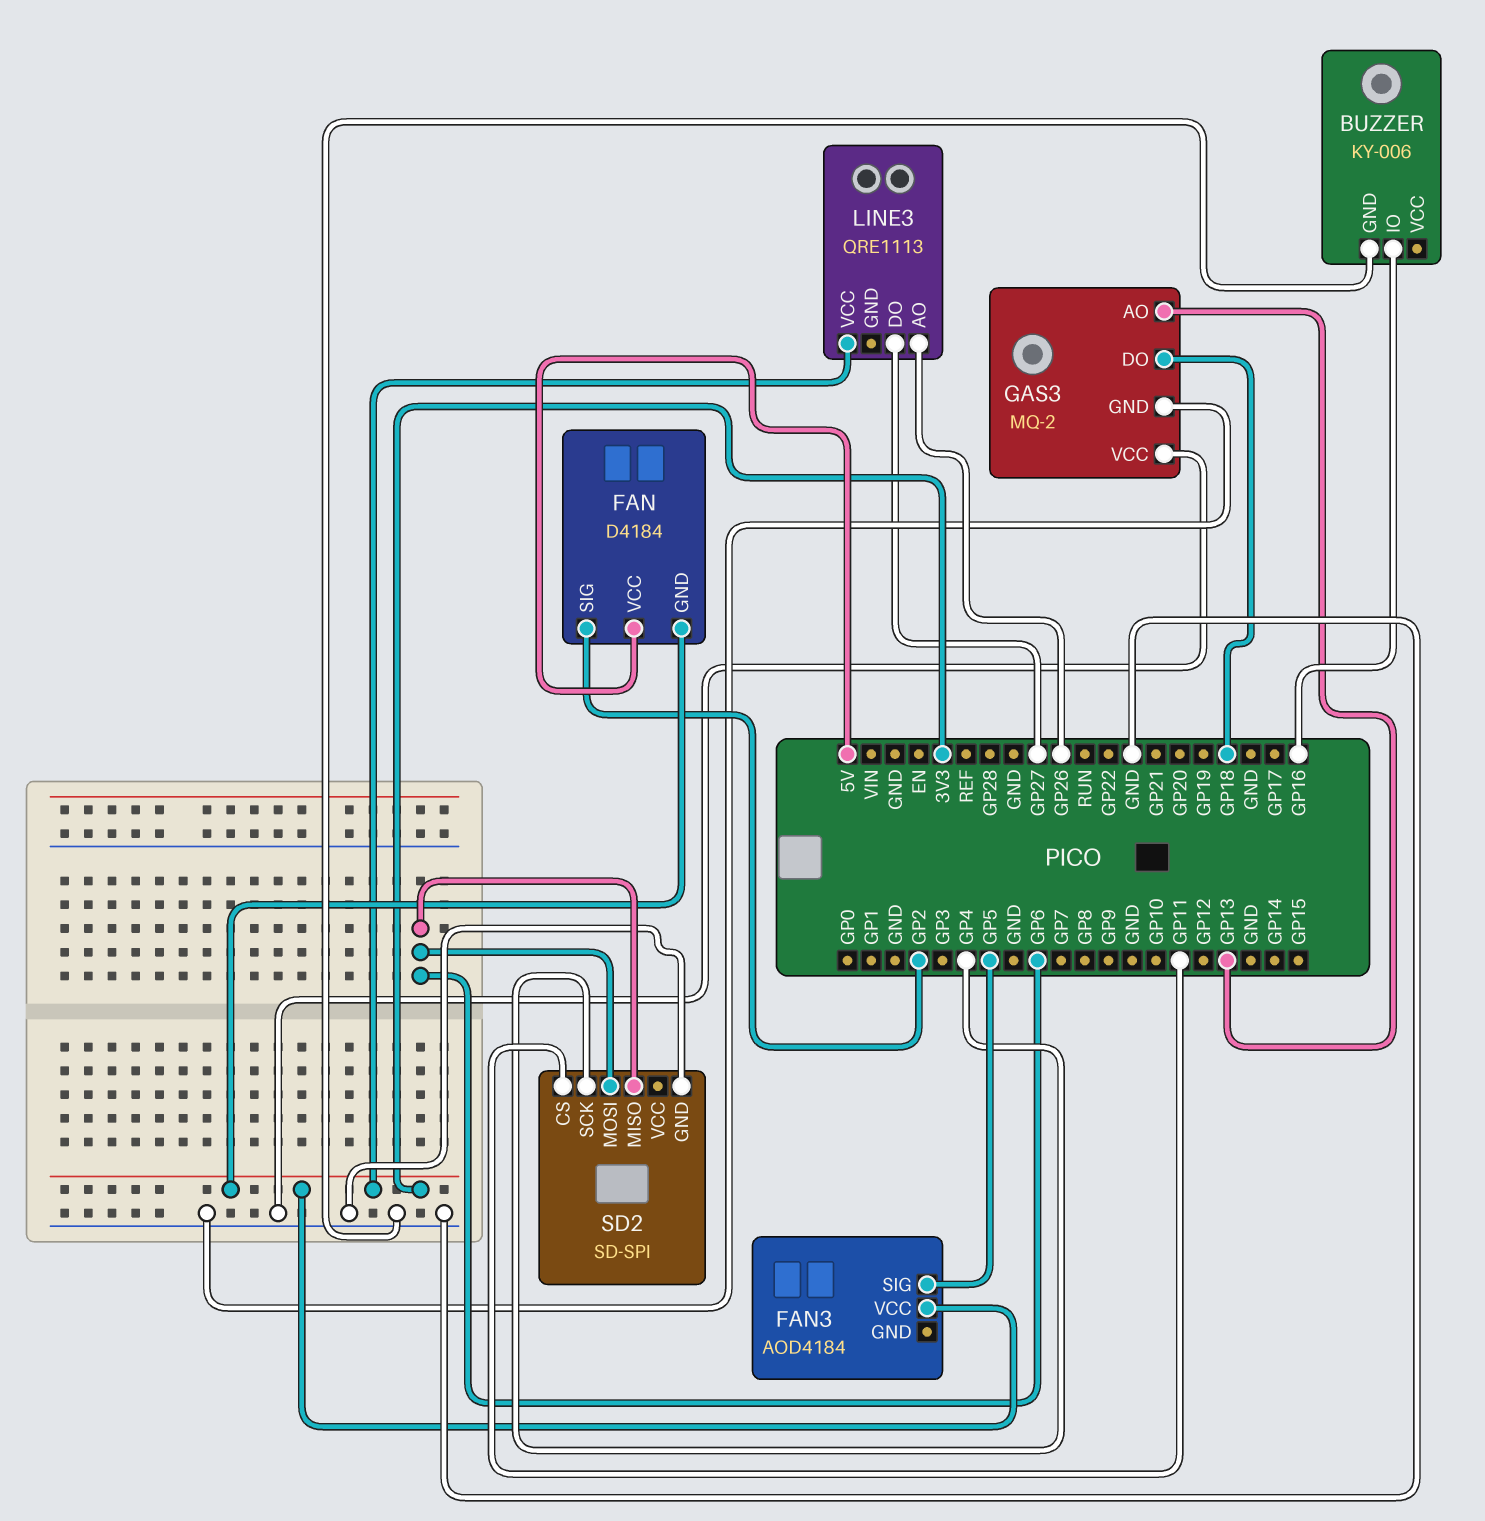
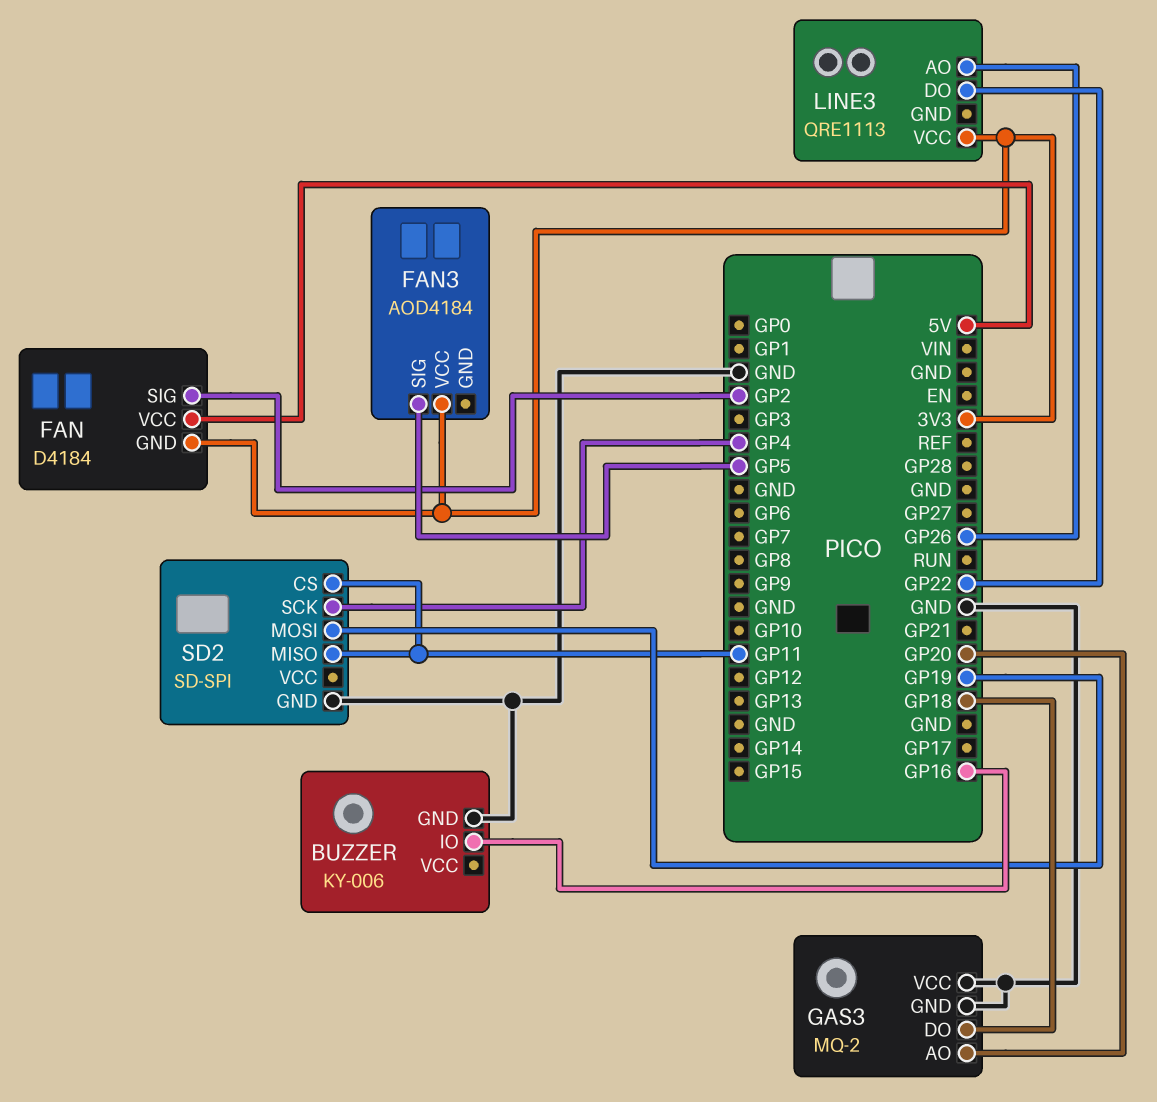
GAS3 pin AO: GP13 -> GP20
LINE3 pin DO: GP27 -> GP22
SD2 pin MISO: GP6 -> GP11
SD2 pin MOSI: GP6 -> GP19

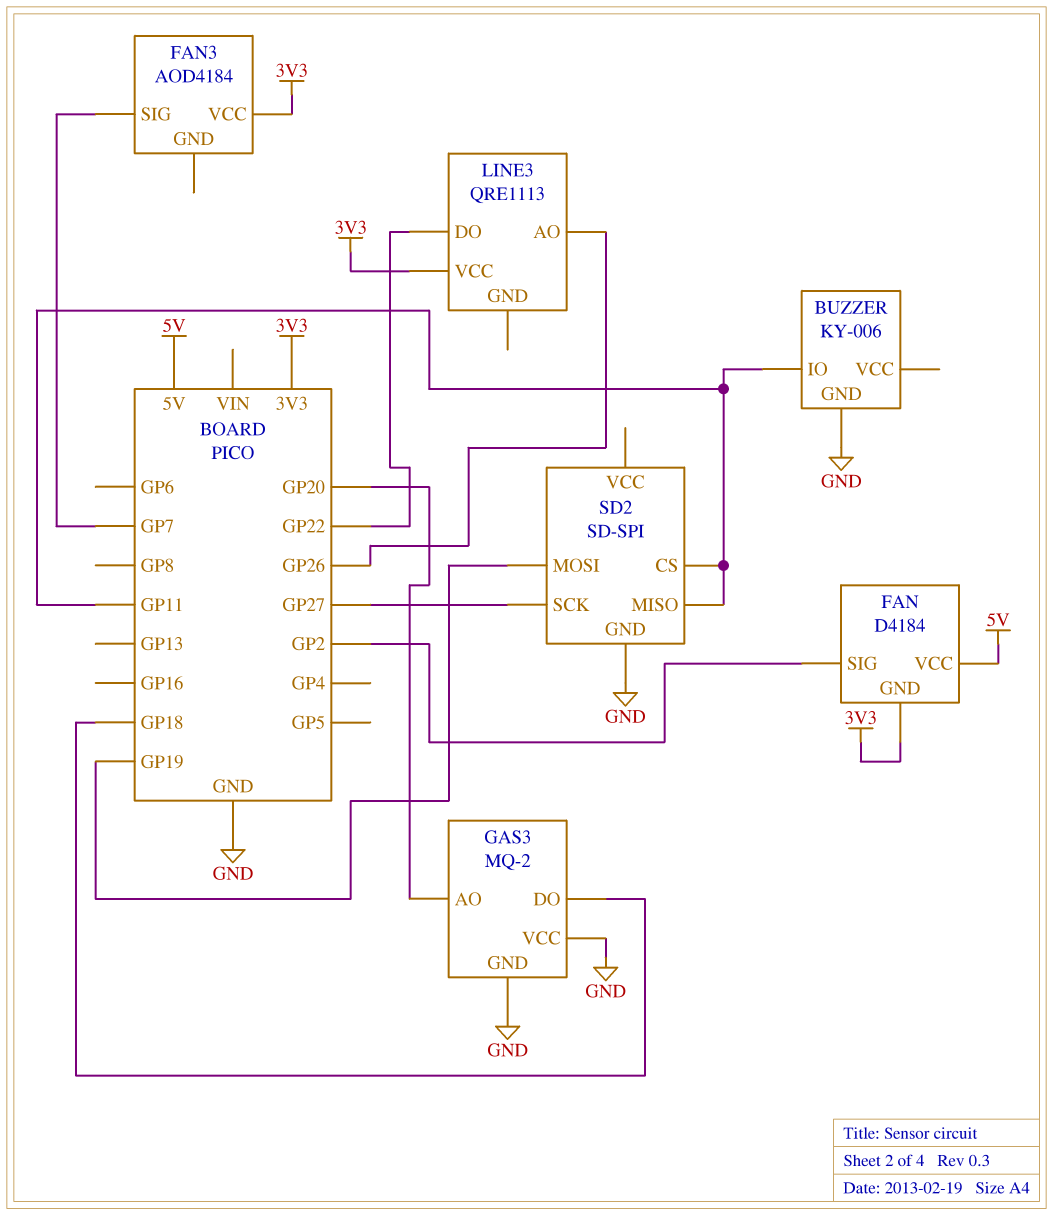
BUZZER pin IO: GP16 -> GP11
FAN3 pin SIG: GP5 -> GP7
SD2 pin SCK: GP4 -> GP27

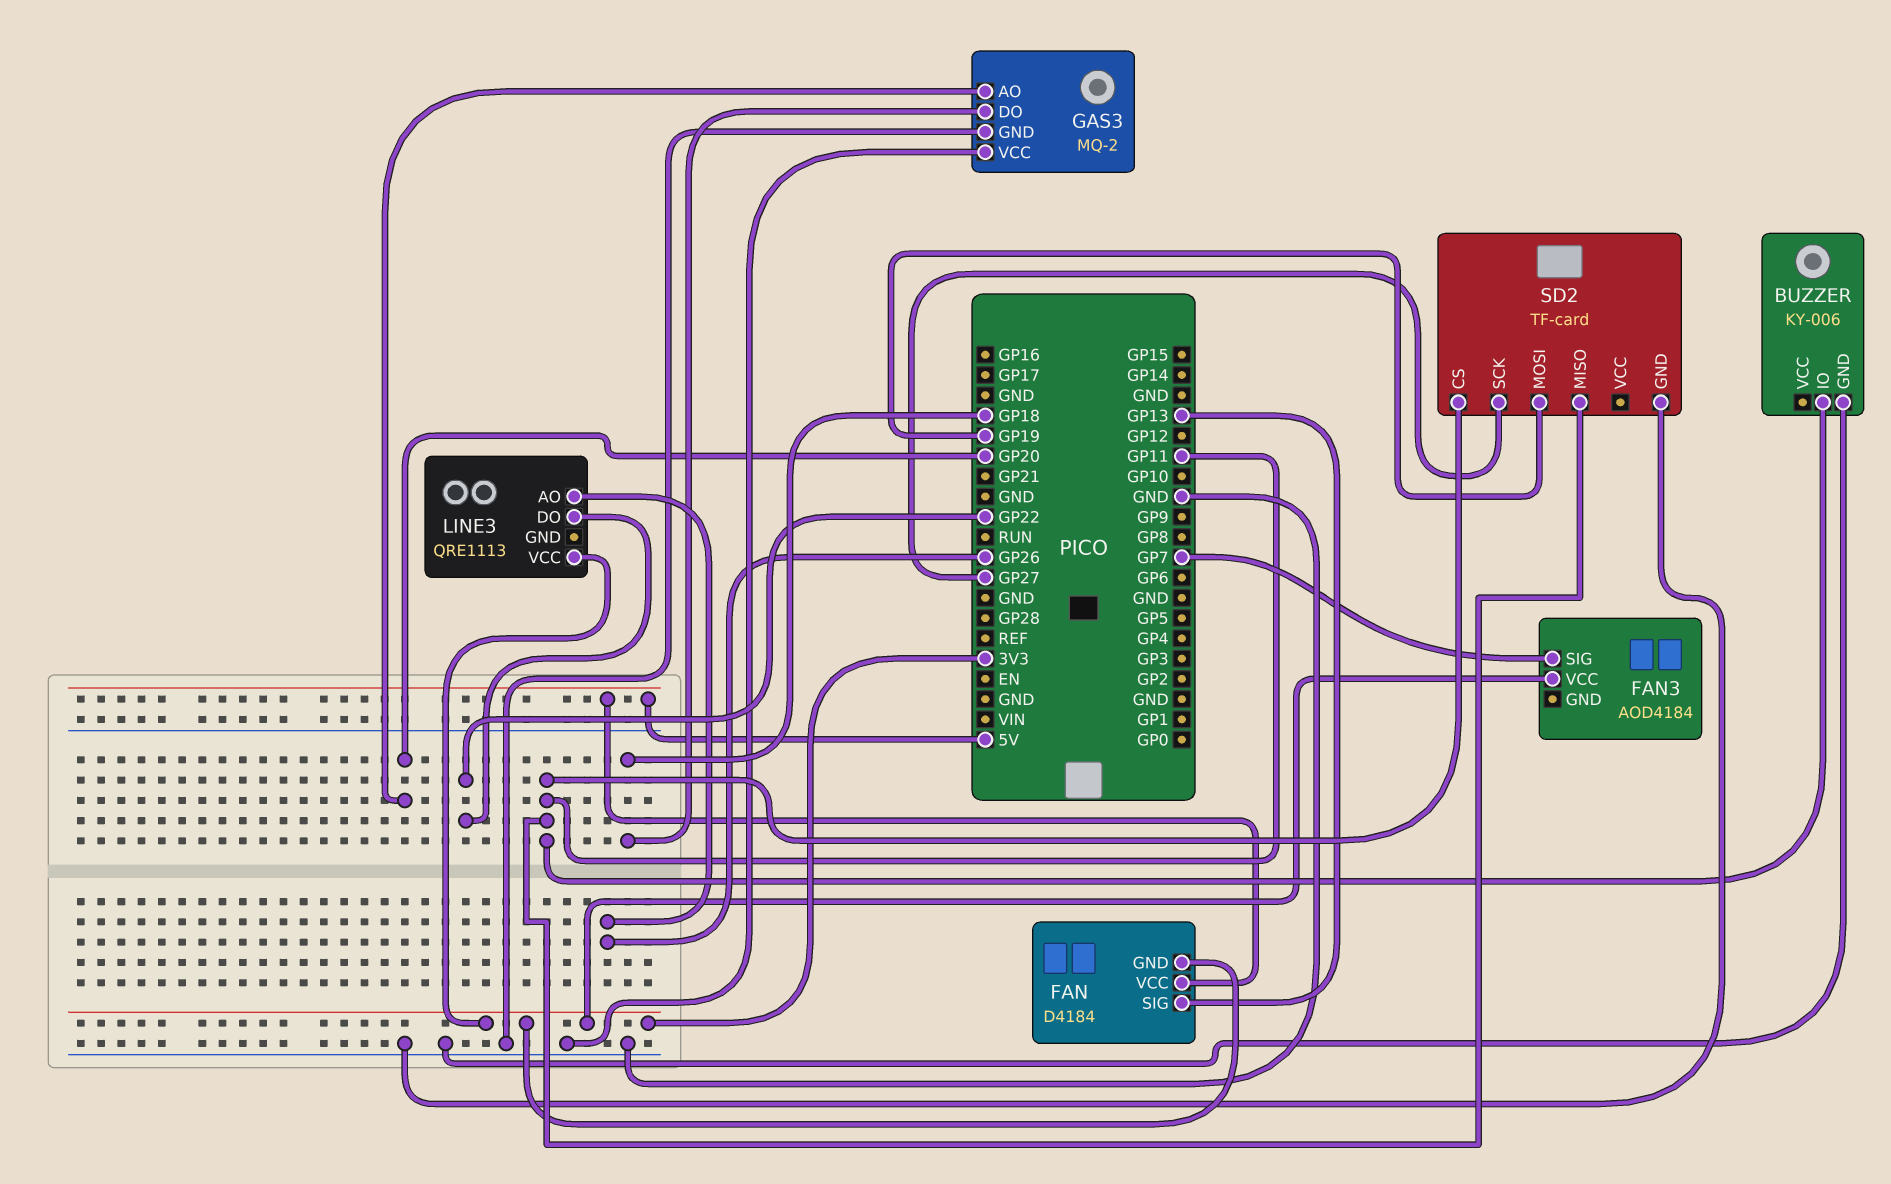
FAN pin SIG: GP2 -> GP13
SD2: SD-SPI -> TF-card

